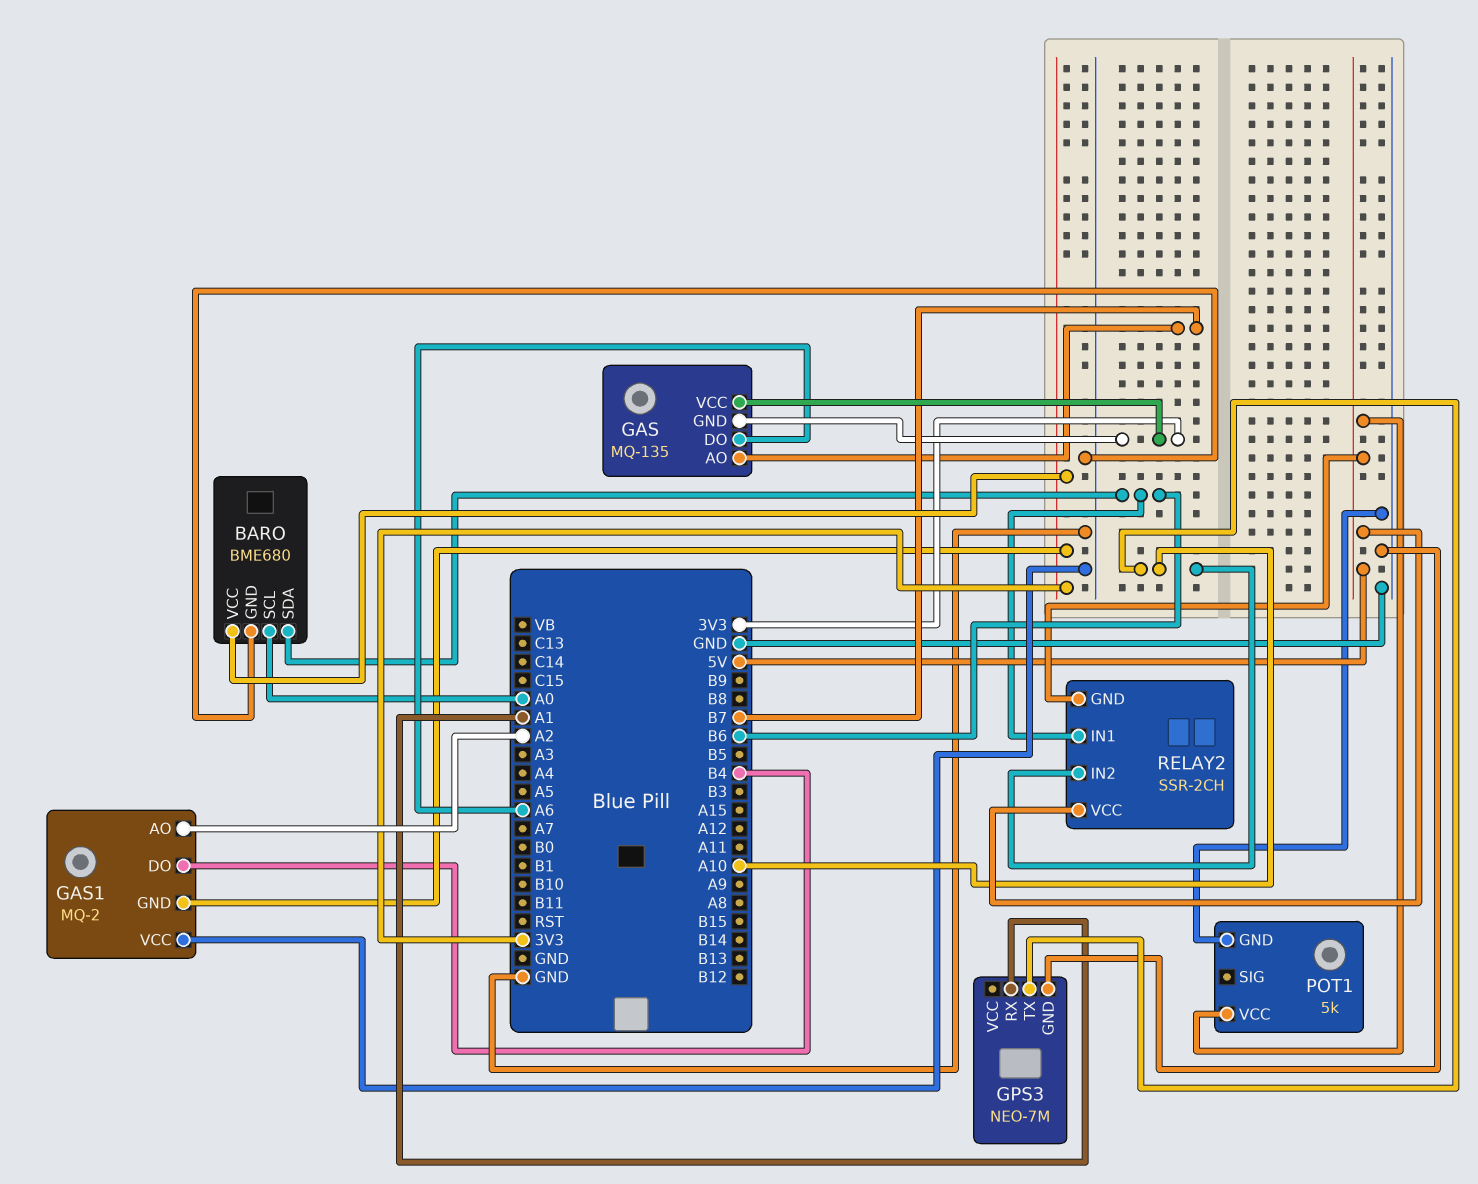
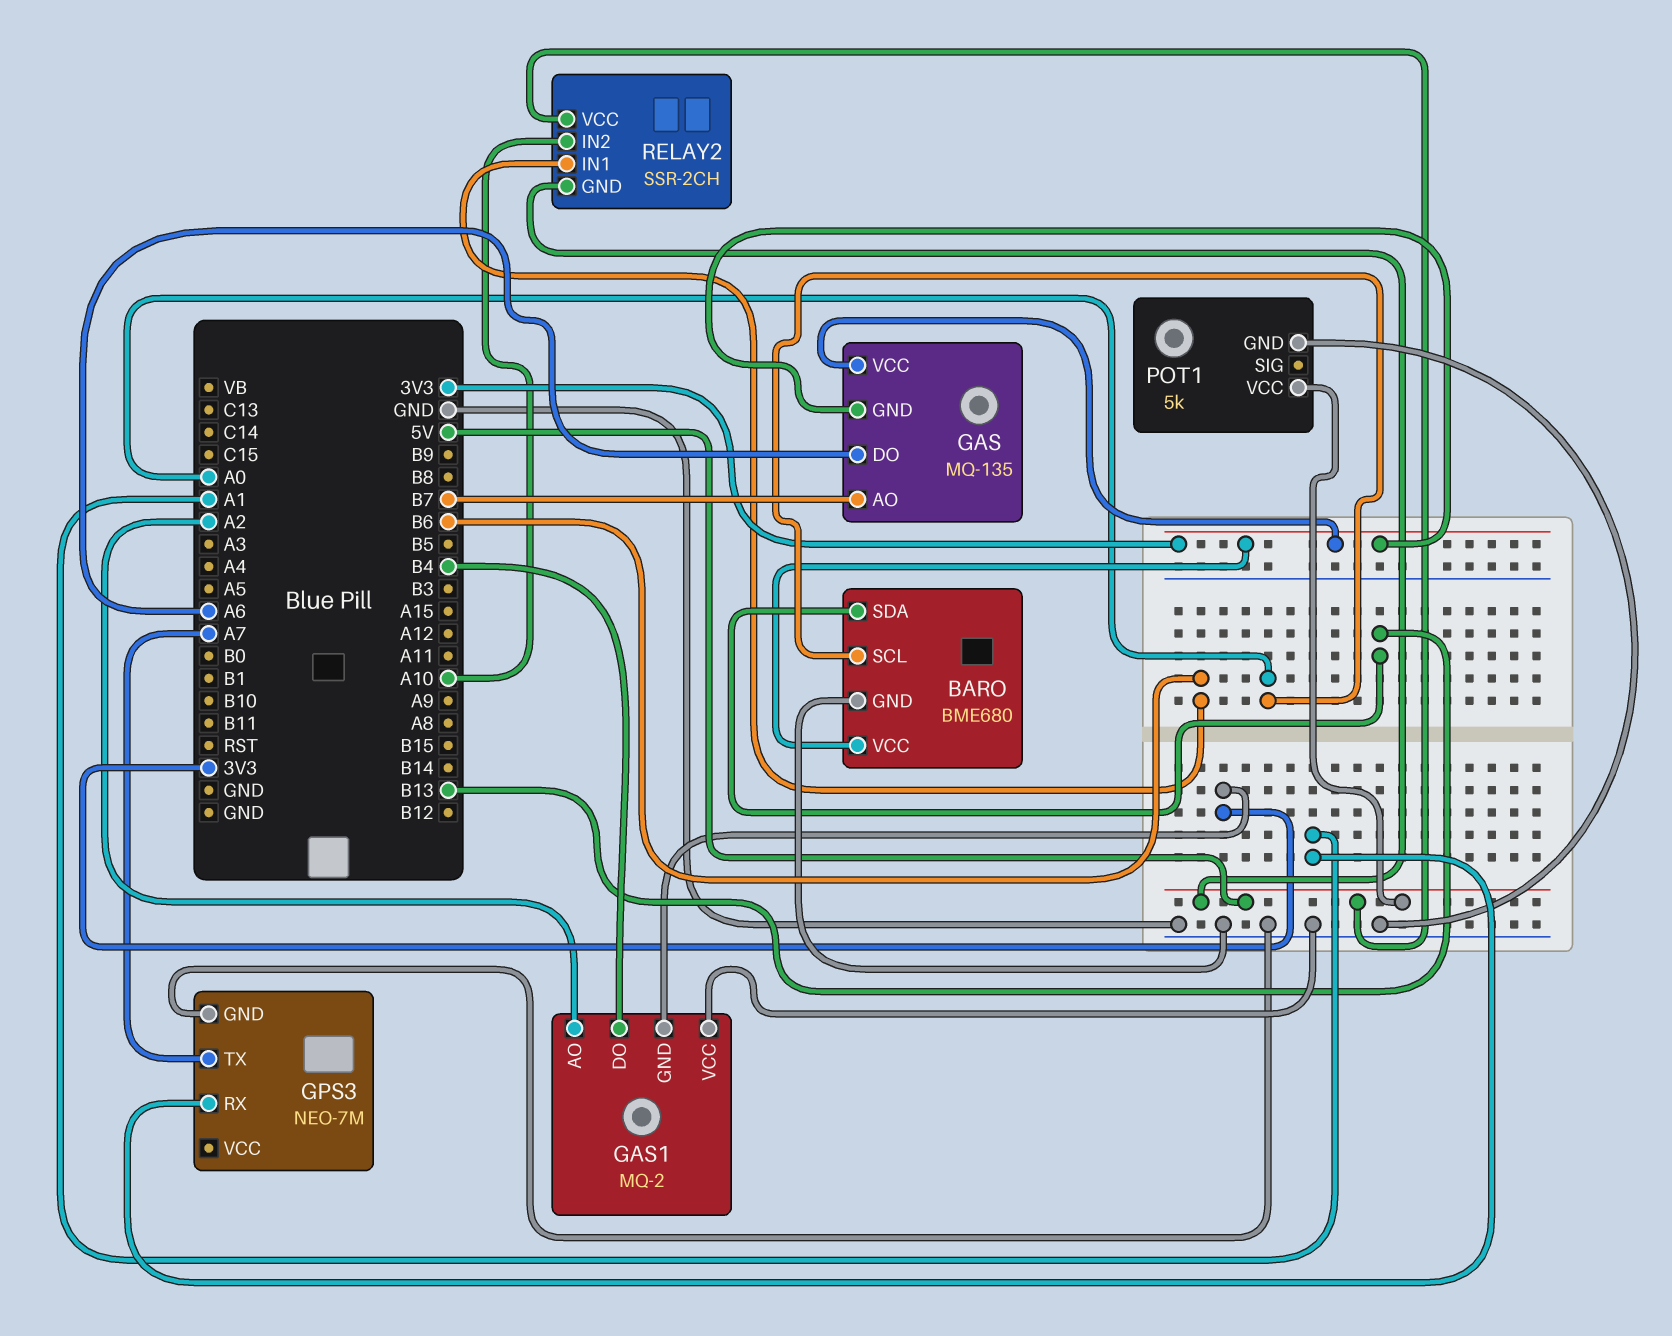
BARO pin SDA: B6 -> B13
GPS3 pin TX: A10 -> A7

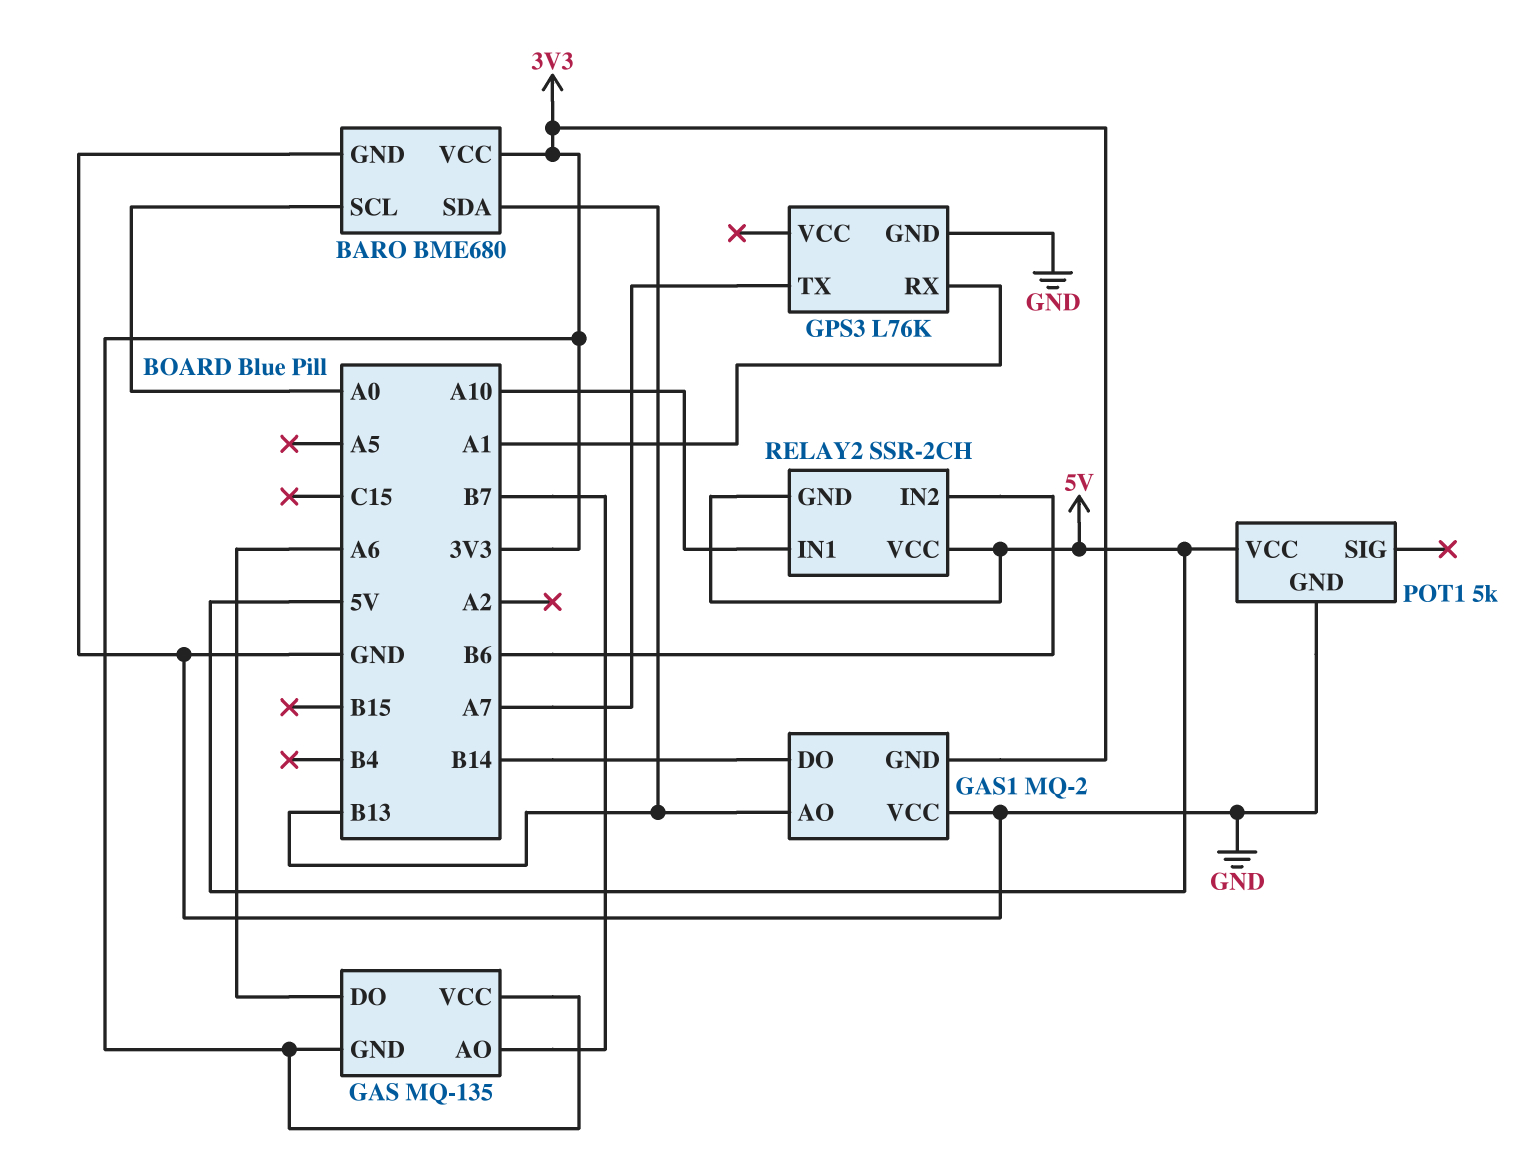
GAS1 pin AO: A2 -> B13
GAS1 pin DO: B4 -> B14
GPS3: NEO-7M -> L76K
RELAY2 pin IN1: B6 -> A10
RELAY2 pin IN2: A10 -> B6

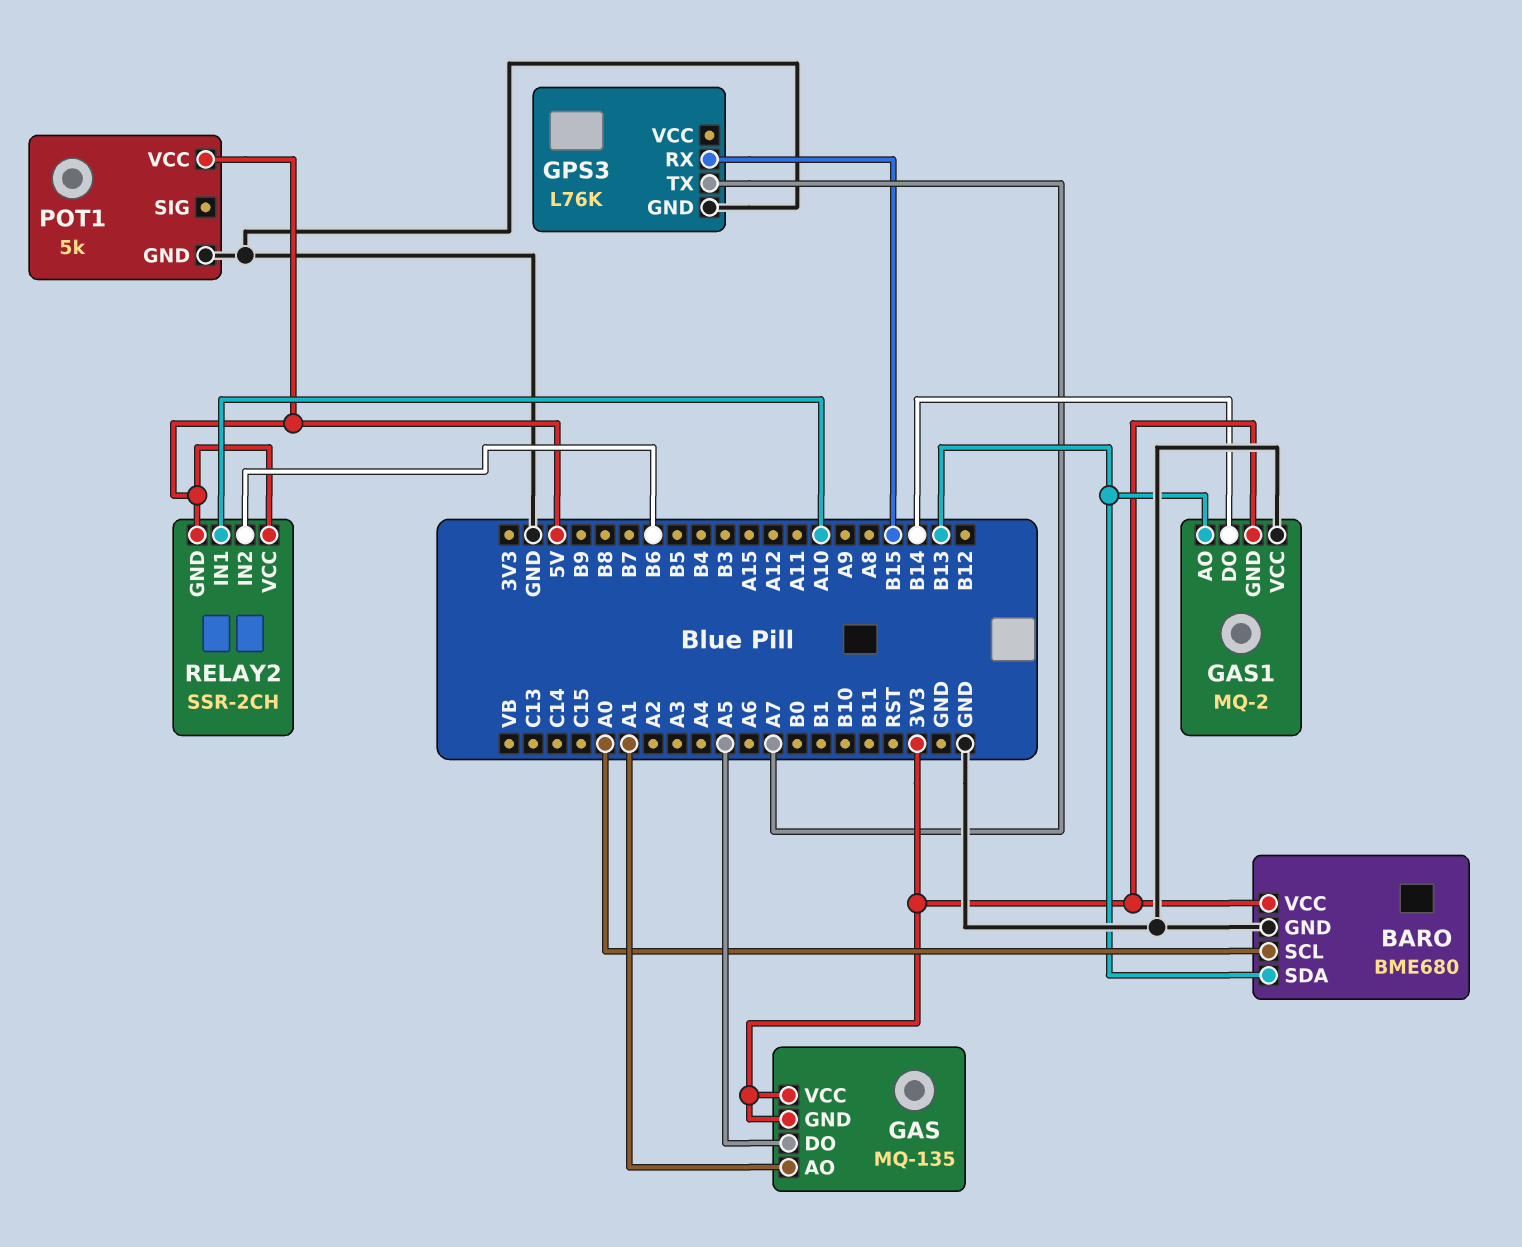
GAS pin AO: B7 -> A1
GAS pin DO: A6 -> A5
GPS3 pin RX: A1 -> B15

